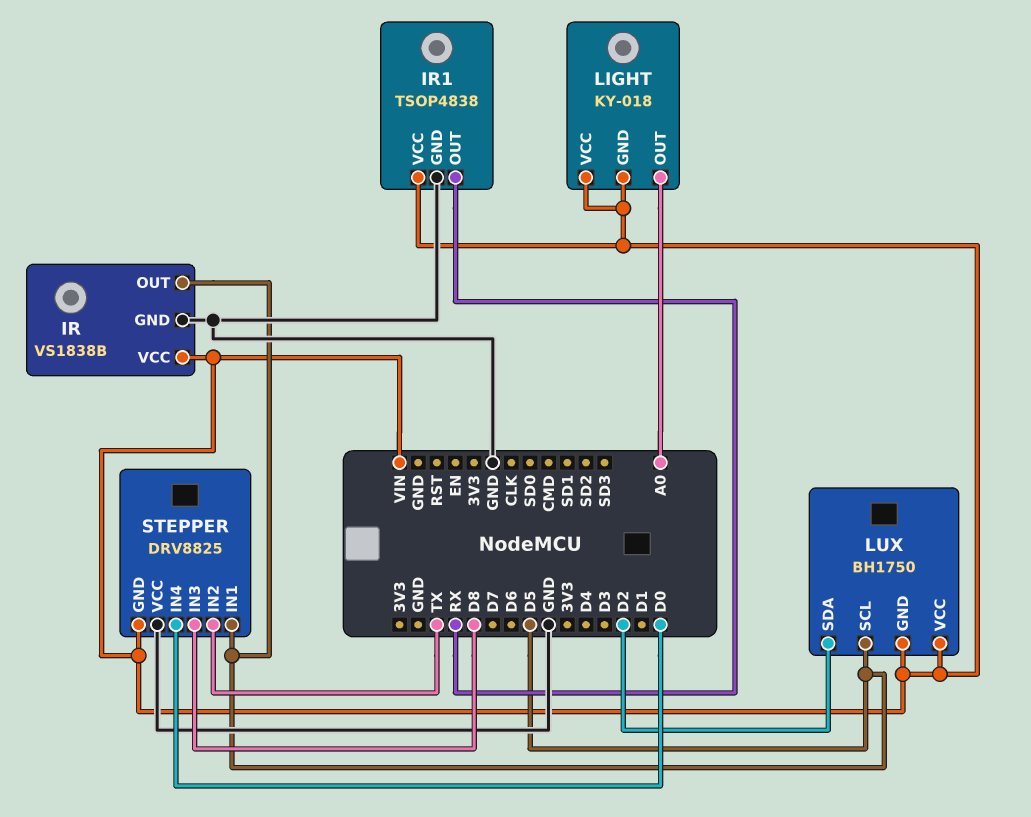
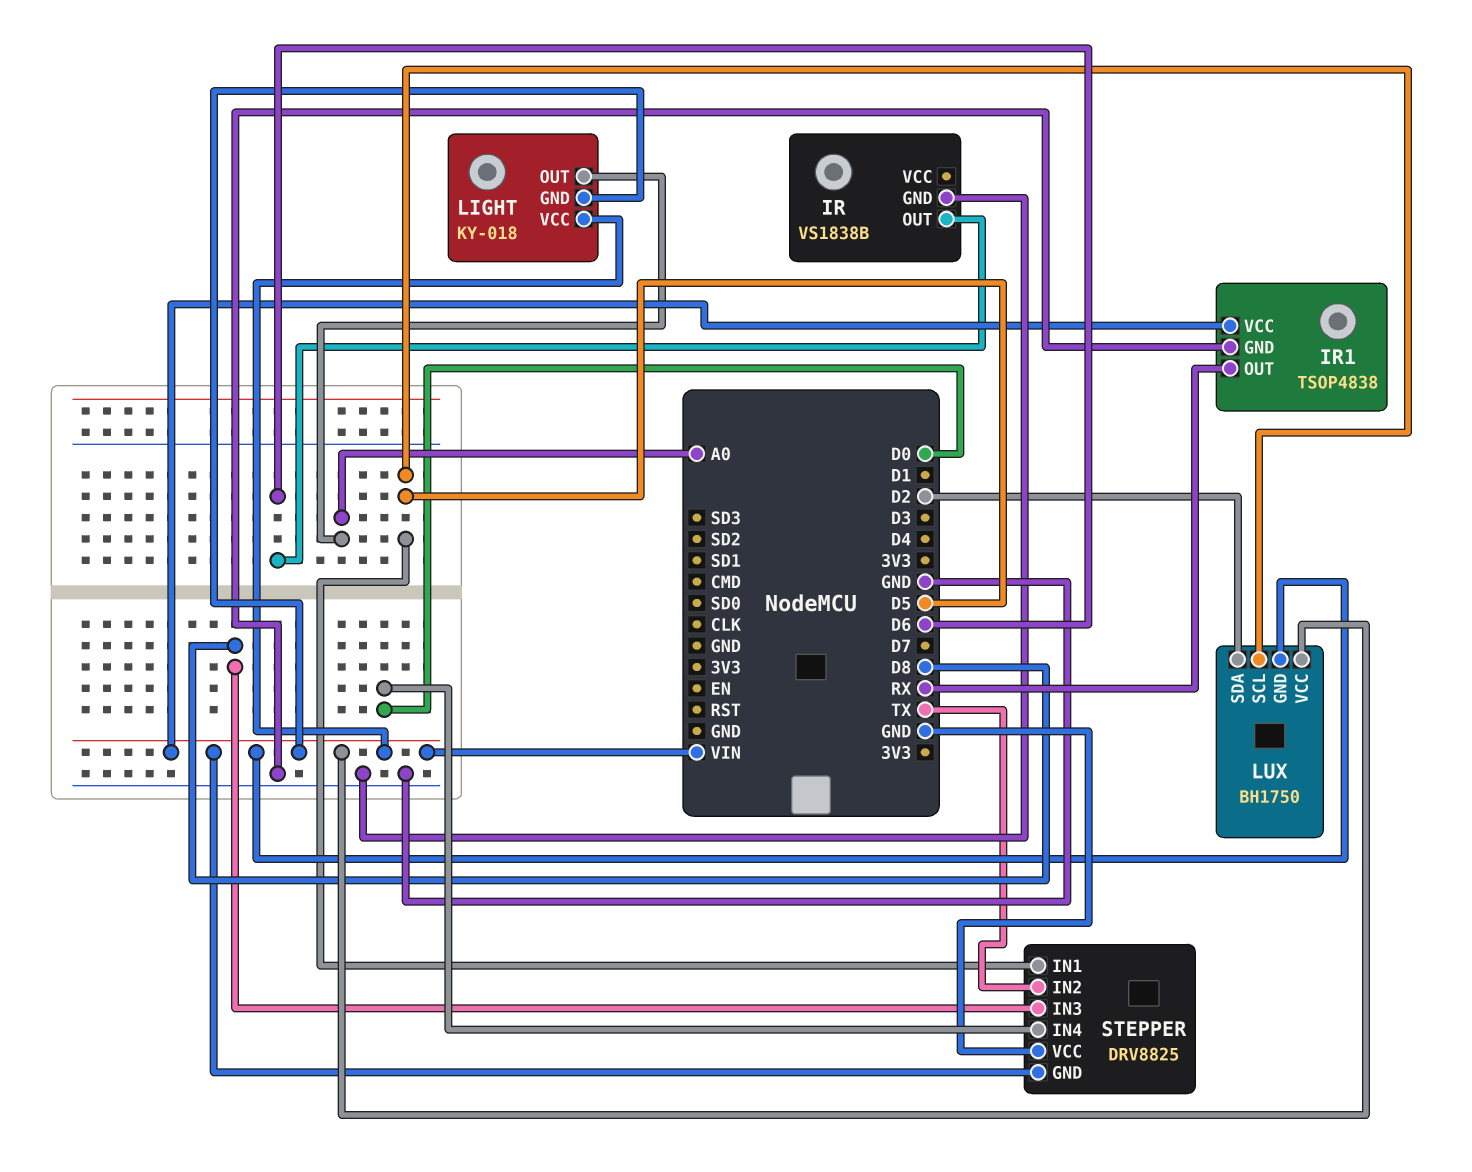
IR pin OUT: D5 -> D6
IR pin VCC: VIN -> none

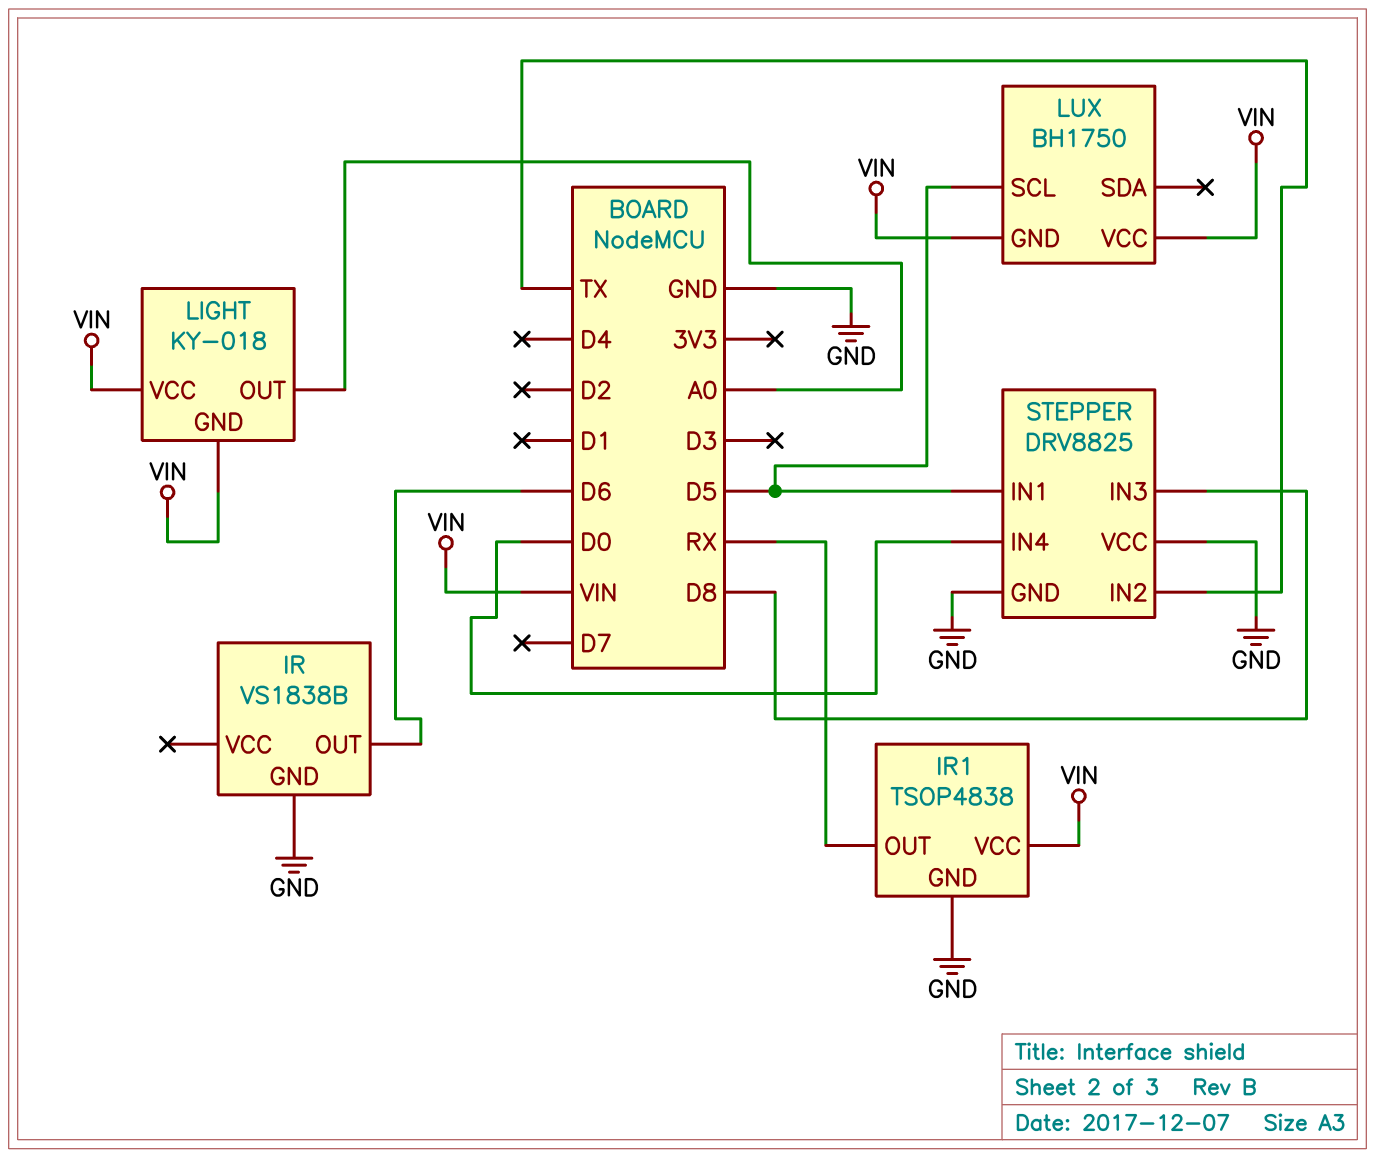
LUX pin SDA: D2 -> none
STEPPER pin GND: VIN -> GND

